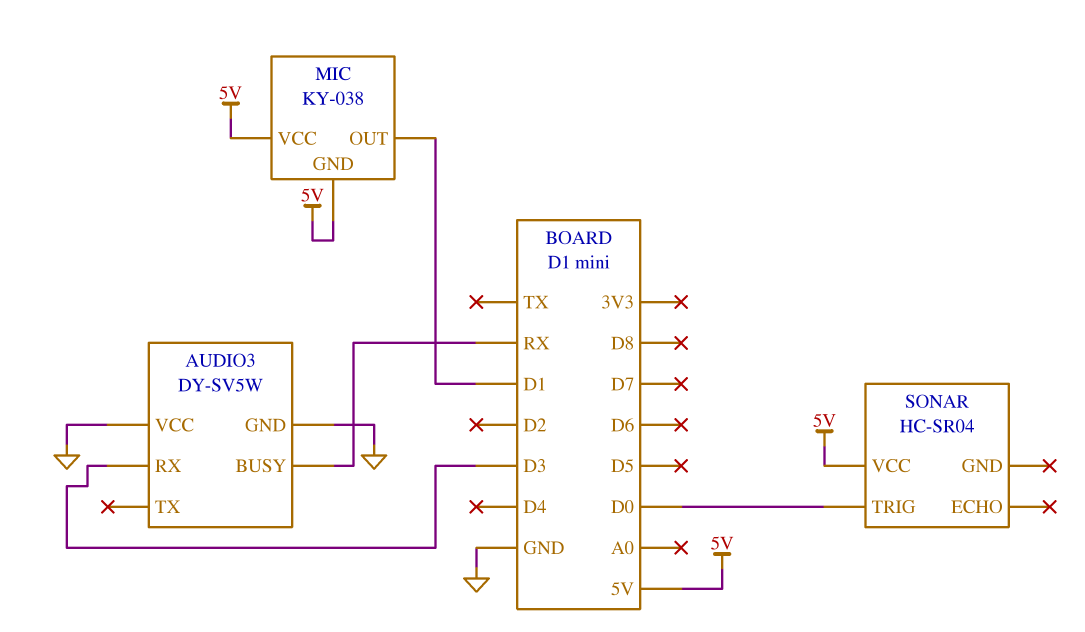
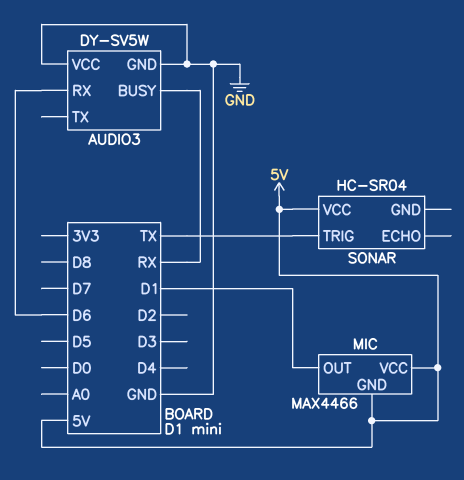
AUDIO3 pin RX: D3 -> D6
MIC: KY-038 -> MAX4466
SONAR pin TRIG: D0 -> TX

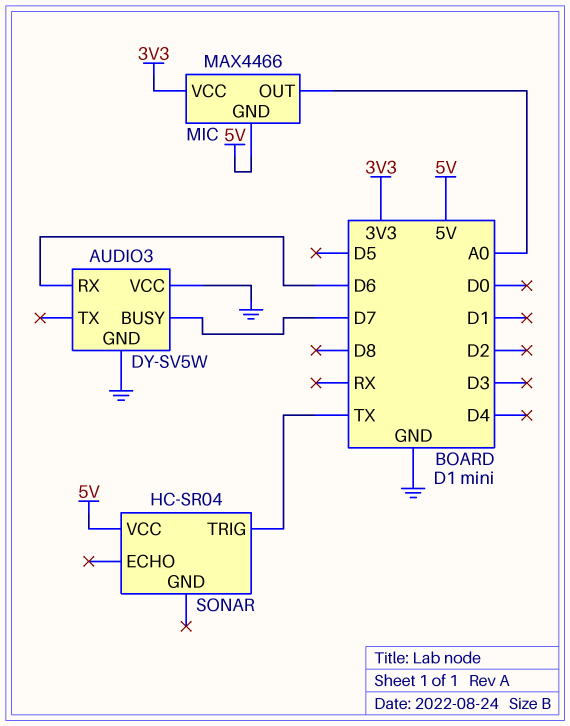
AUDIO3 pin BUSY: RX -> D7
MIC pin OUT: D1 -> A0
MIC pin VCC: 5V -> 3V3

